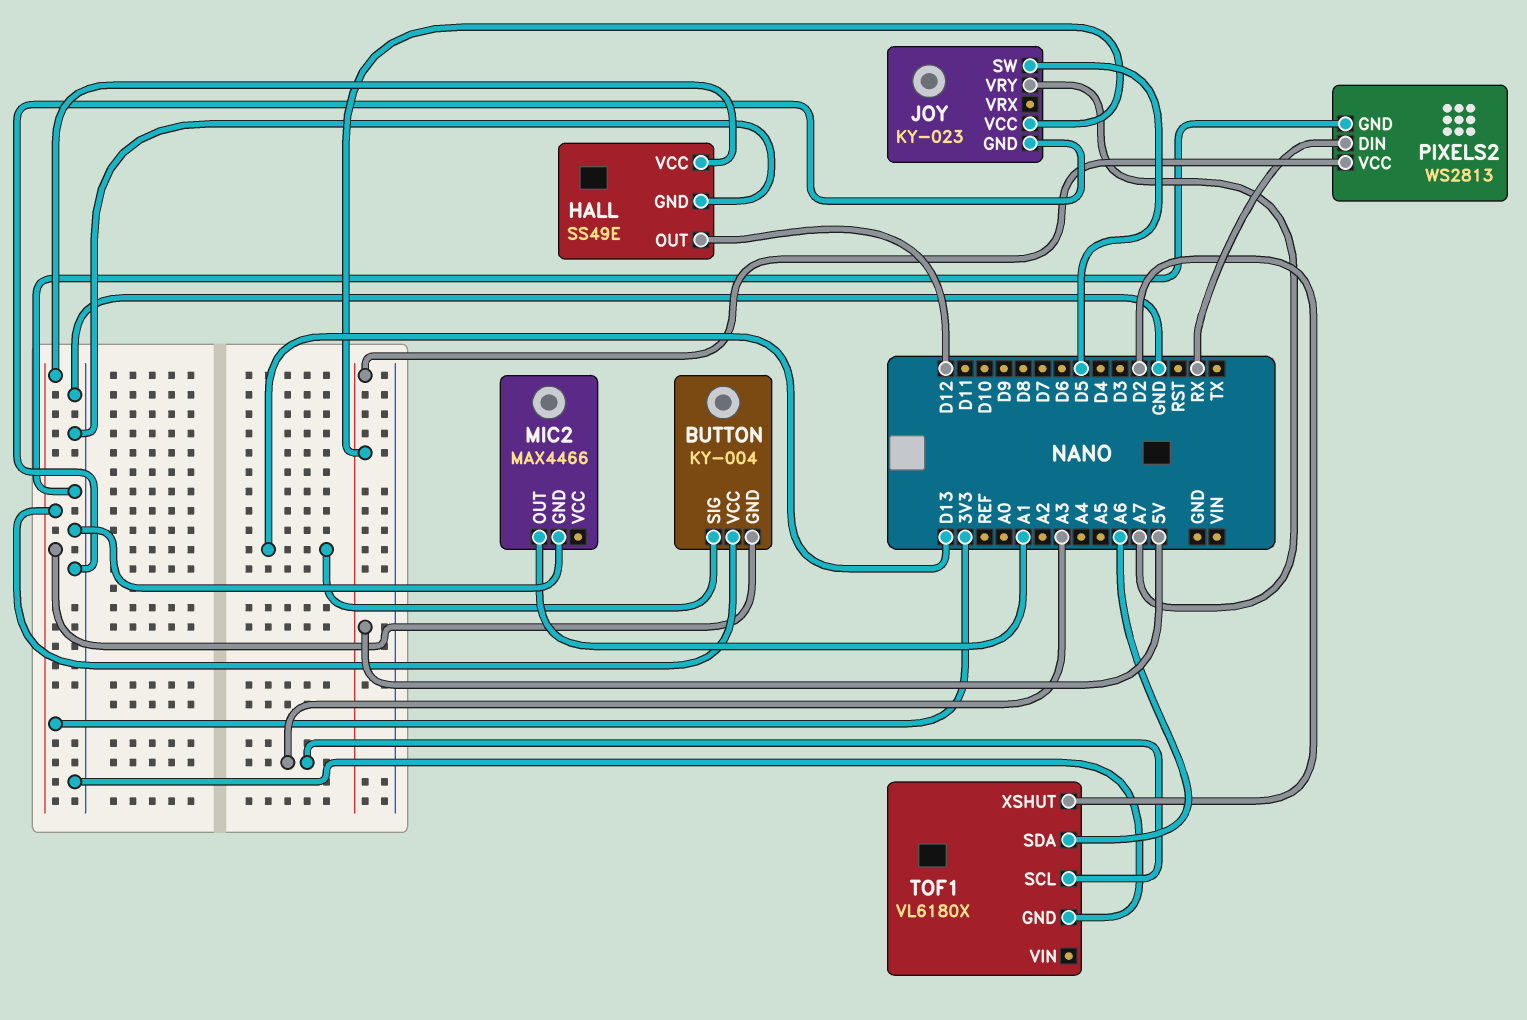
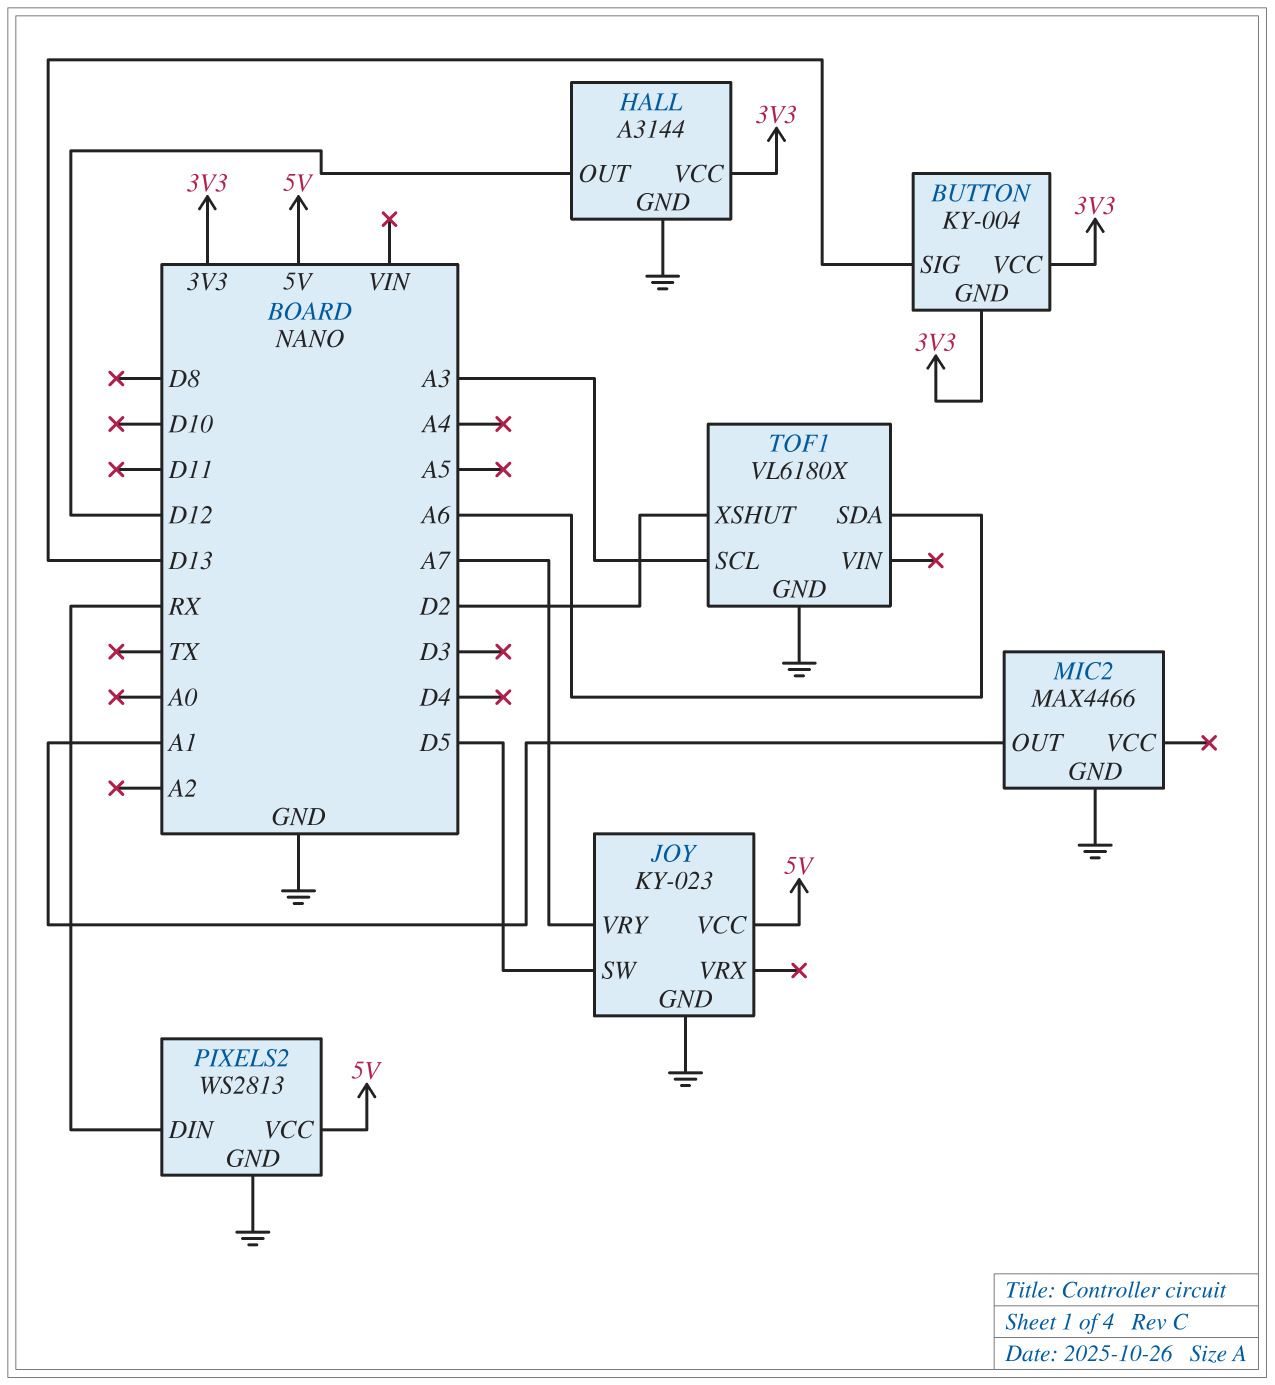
HALL: SS49E -> A3144

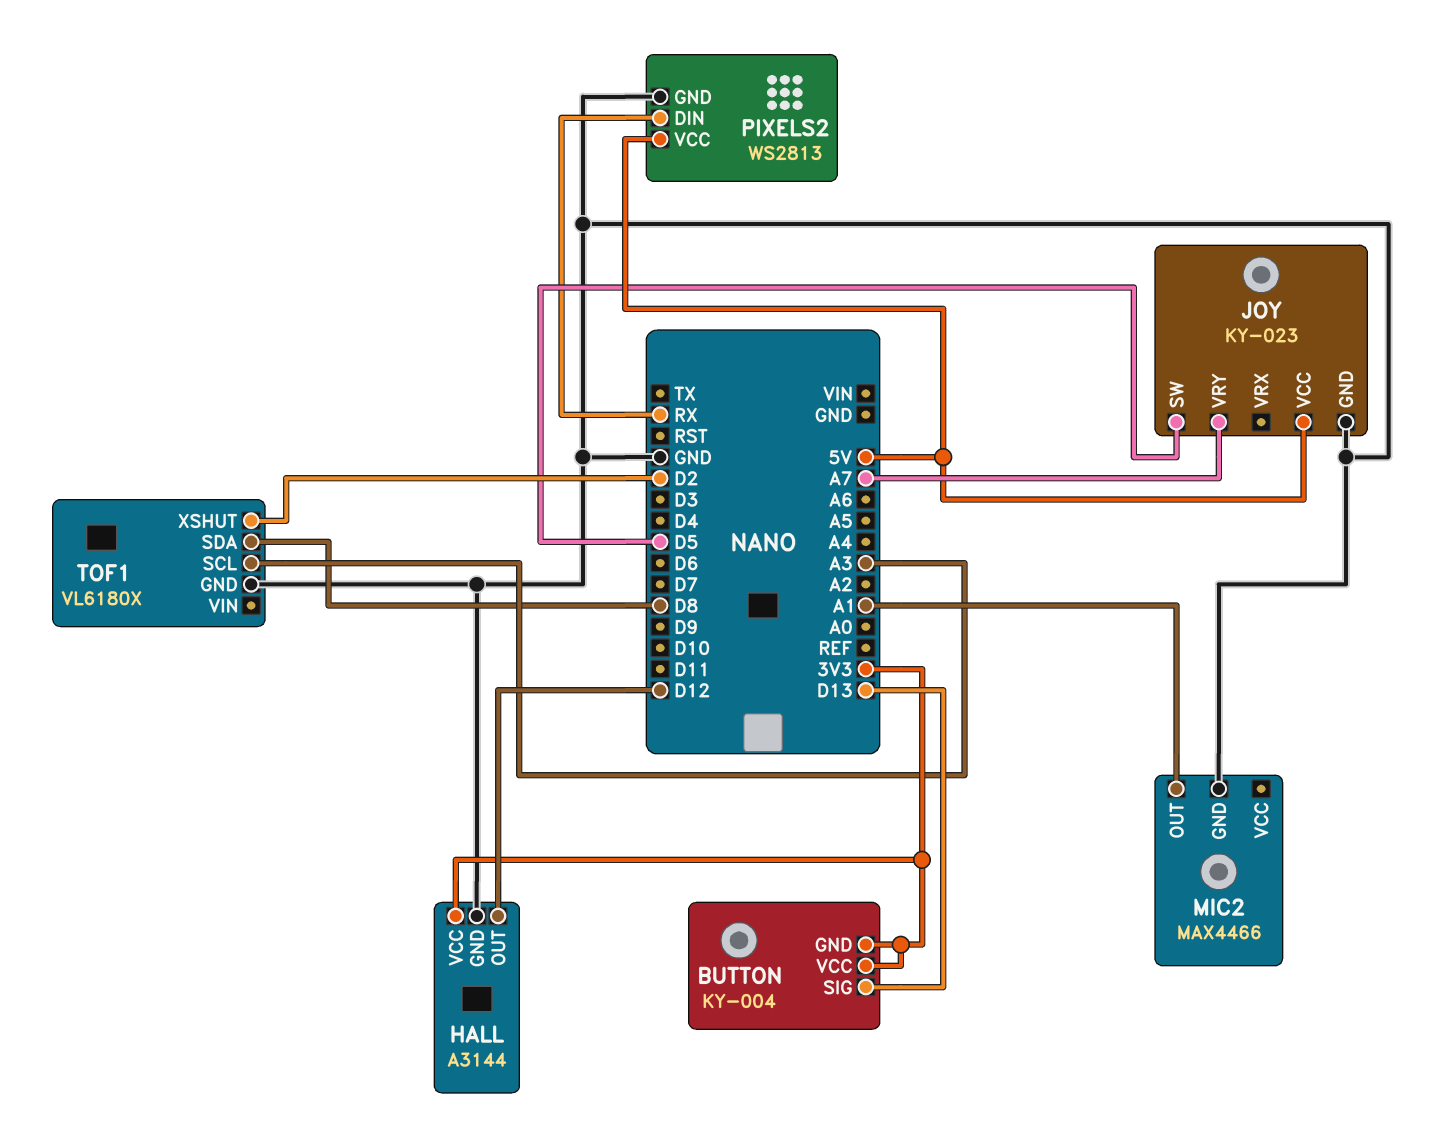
TOF1 pin SDA: A6 -> D8

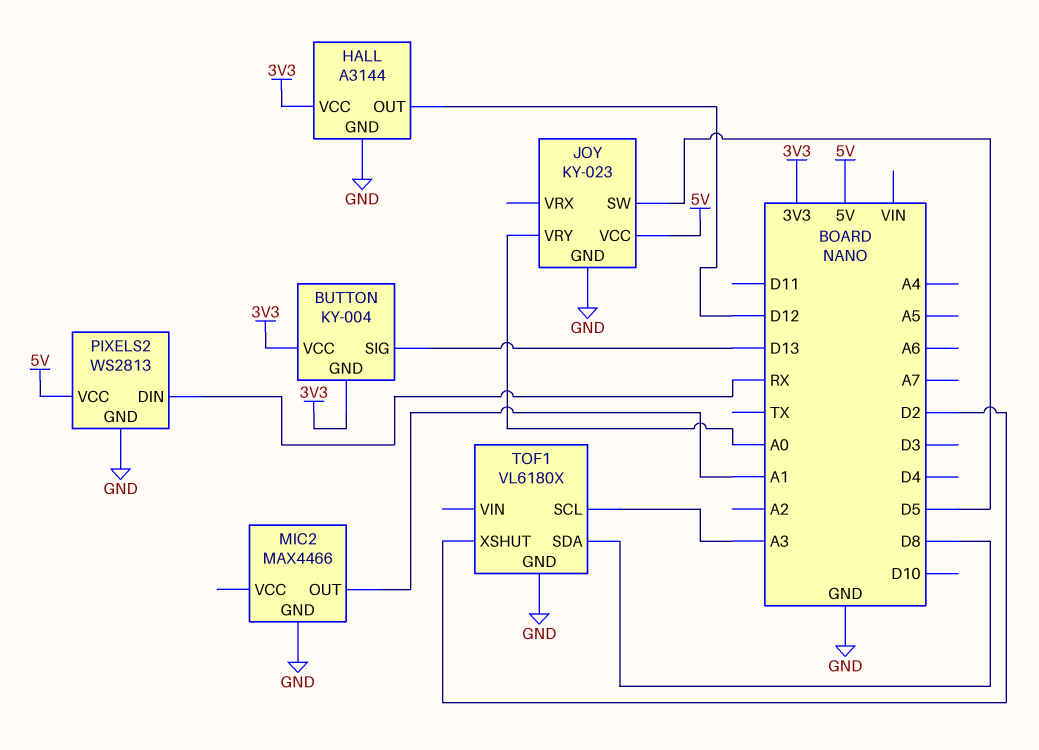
JOY pin VRY: A7 -> A0

